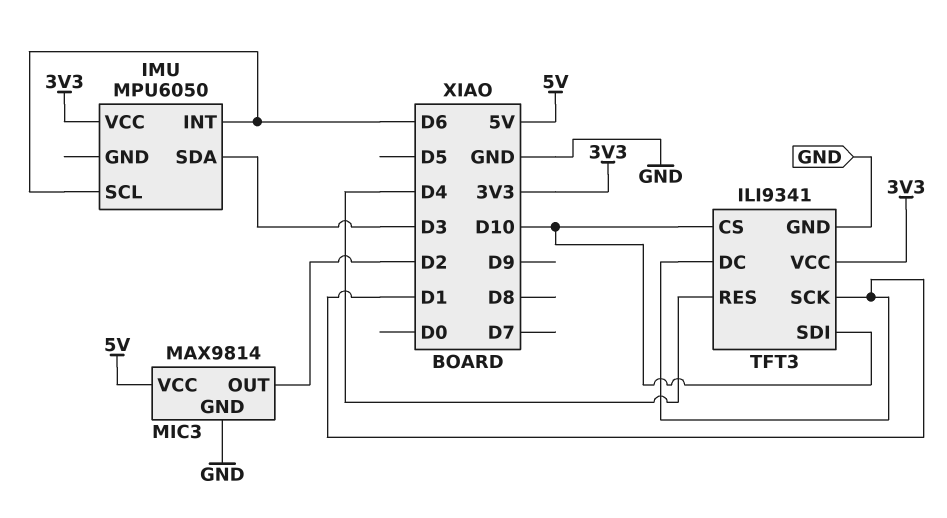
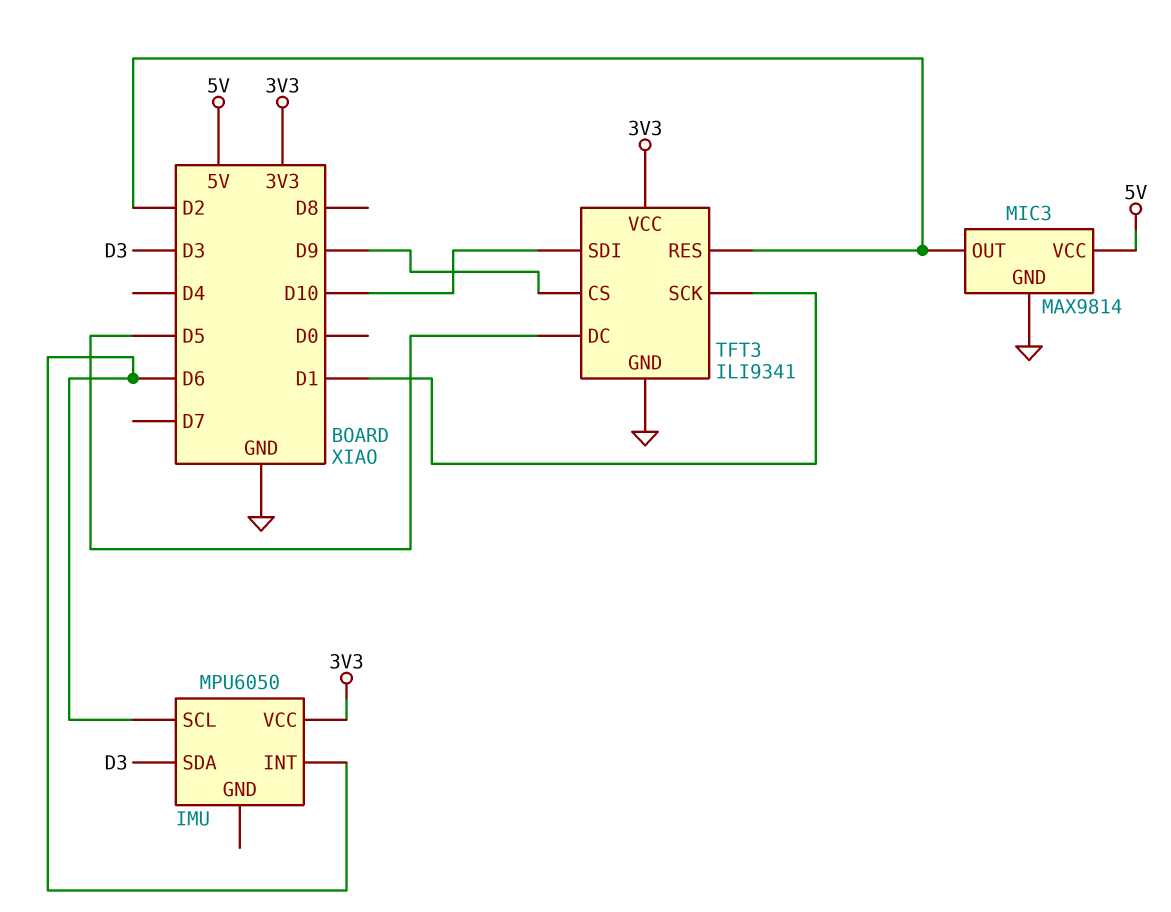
TFT3 pin CS: D10 -> D9
TFT3 pin DC: D1 -> D5
TFT3 pin RES: D4 -> D2

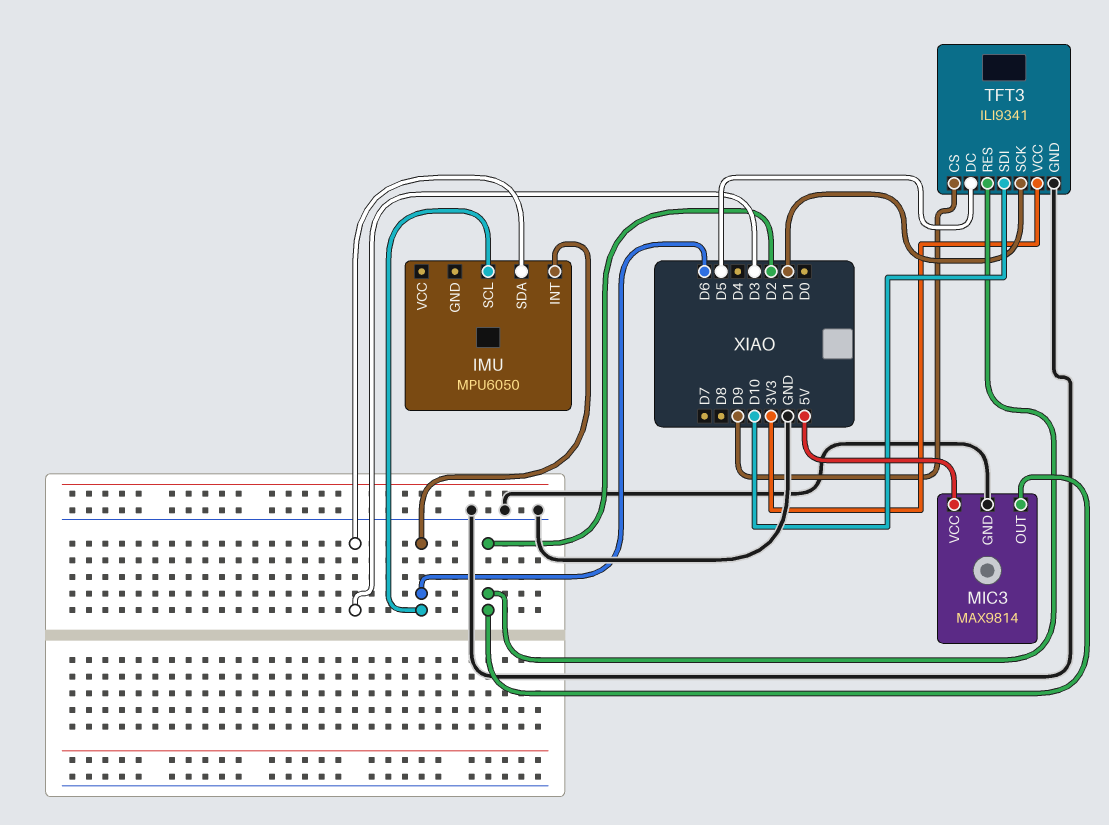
IMU pin VCC: 3V3 -> none

